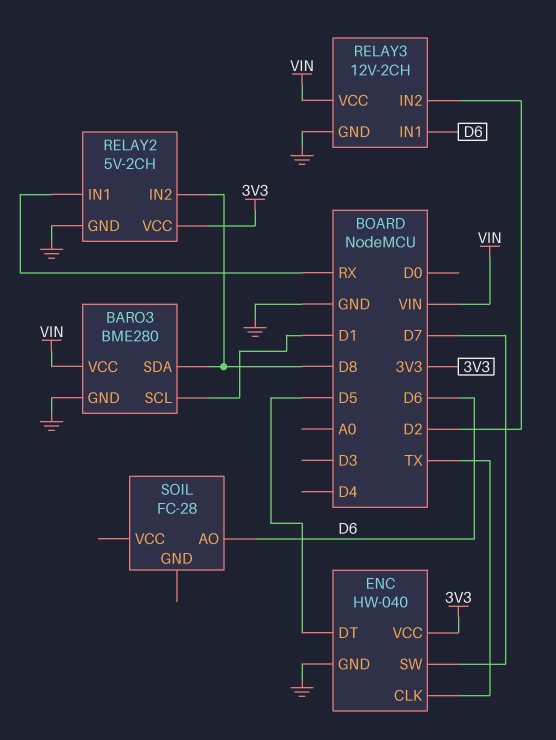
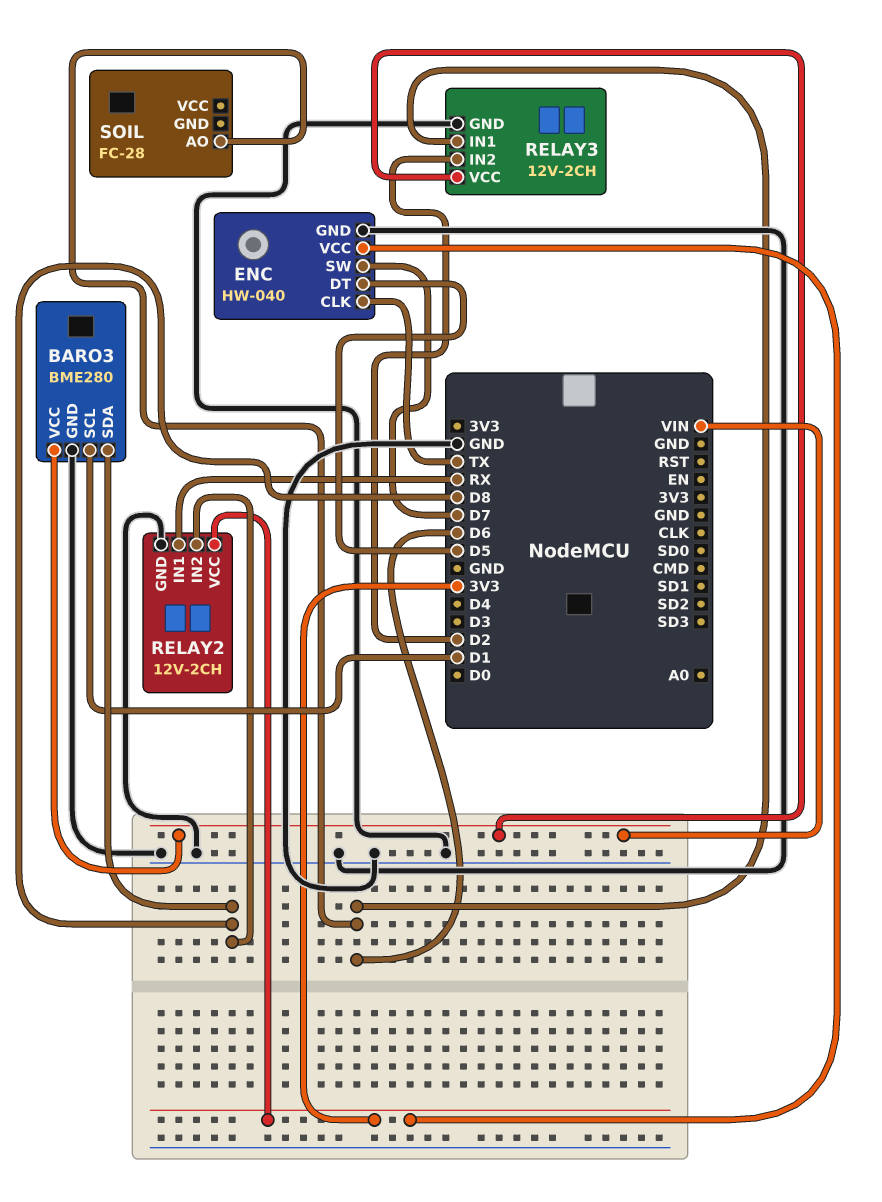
RELAY2: 5V-2CH -> 12V-2CH

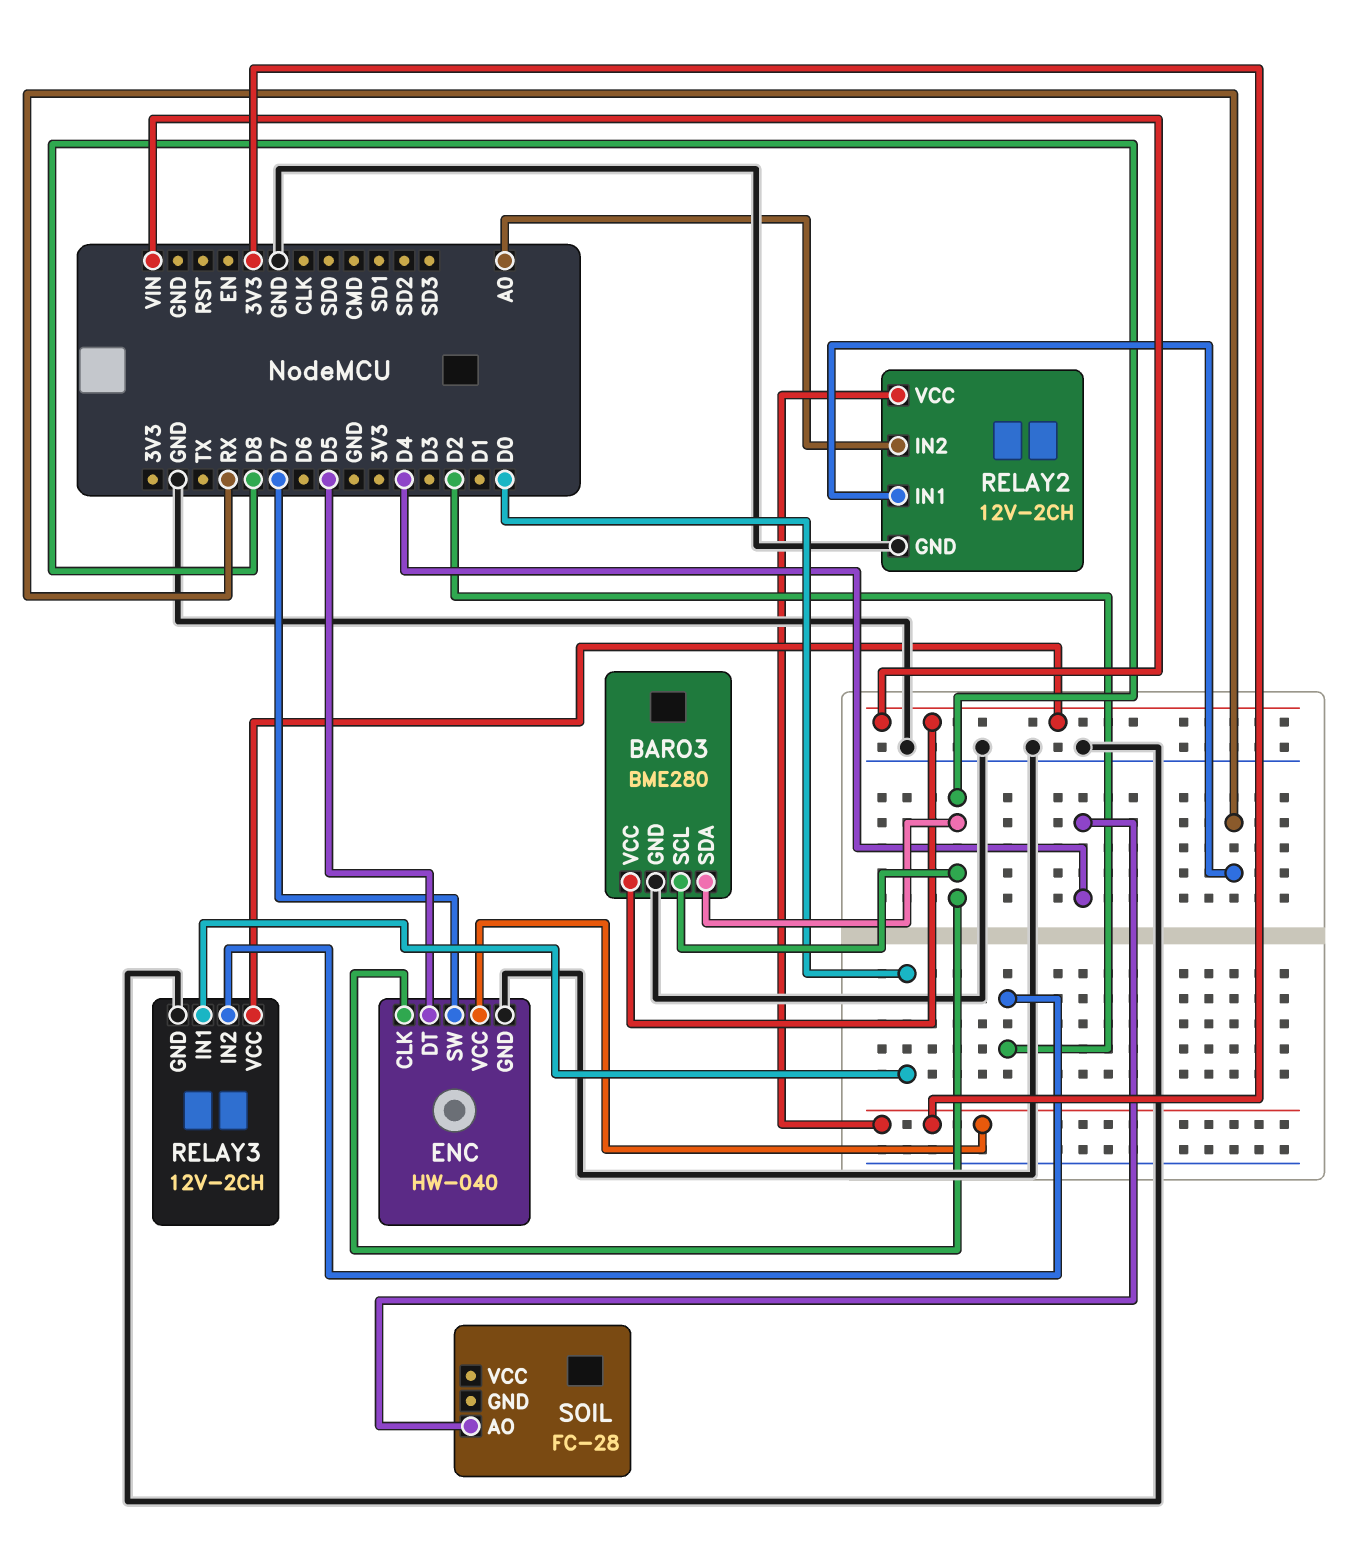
BARO3 pin SCL: D1 -> D8
ENC pin CLK: TX -> D8
RELAY2 pin IN2: D8 -> A0
RELAY3 pin IN1: D6 -> D0
SOIL pin AO: D6 -> D4

